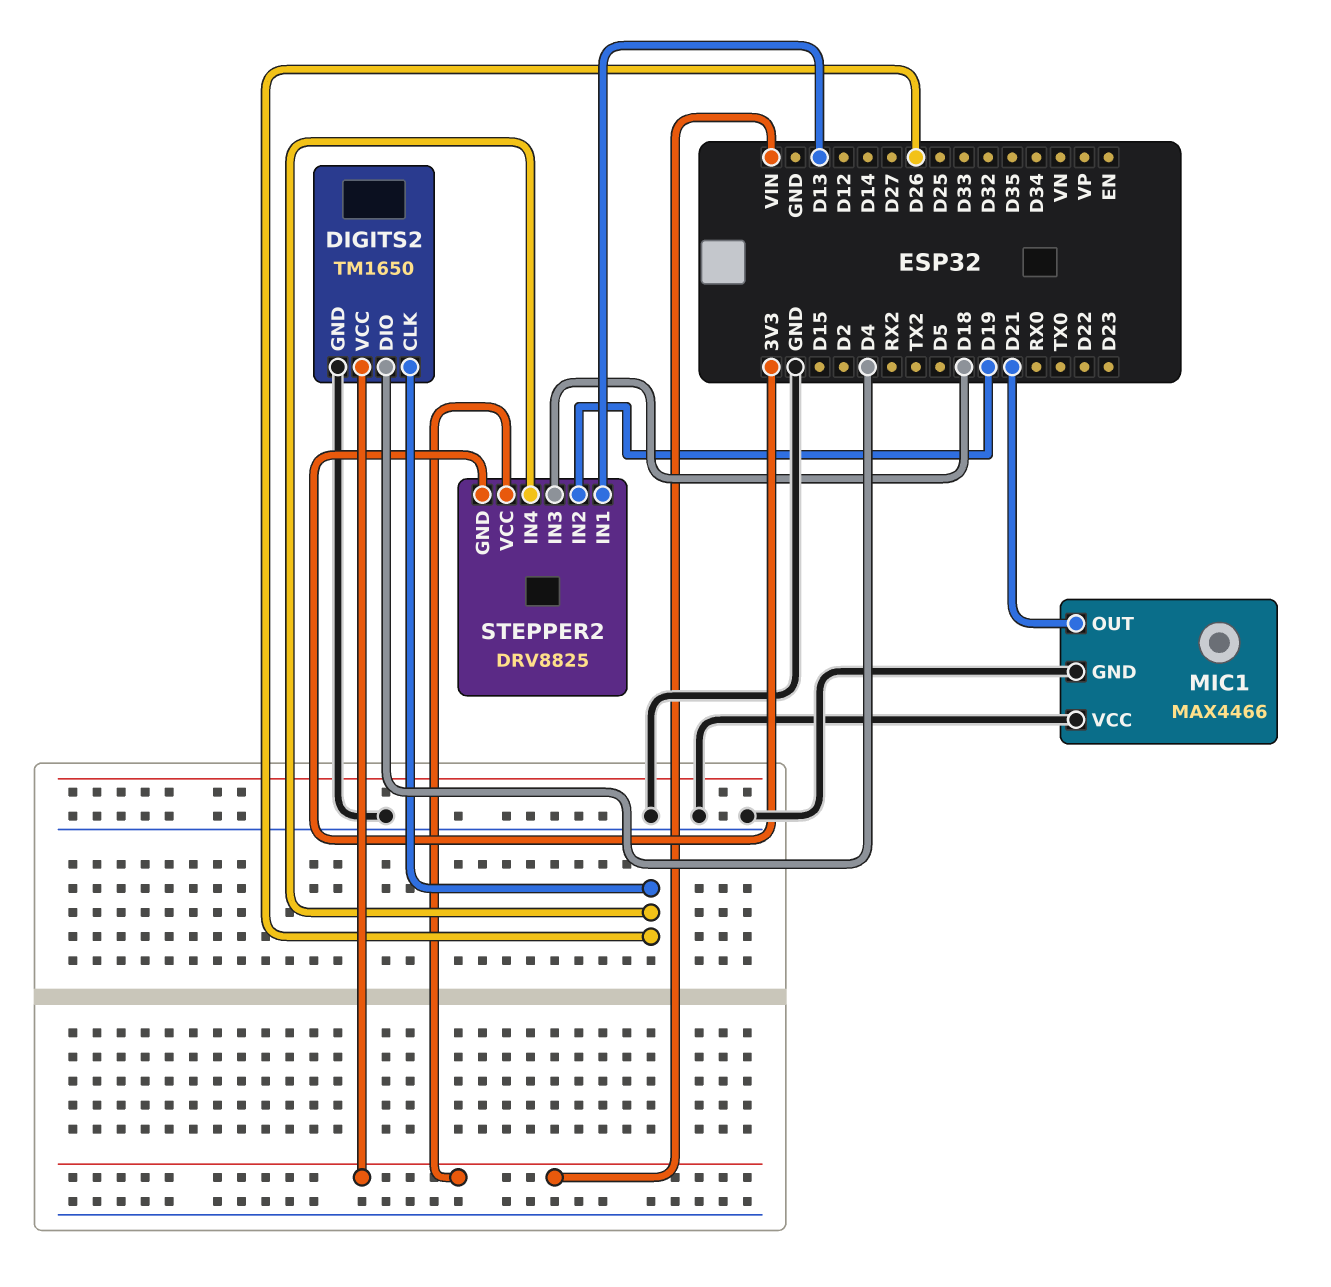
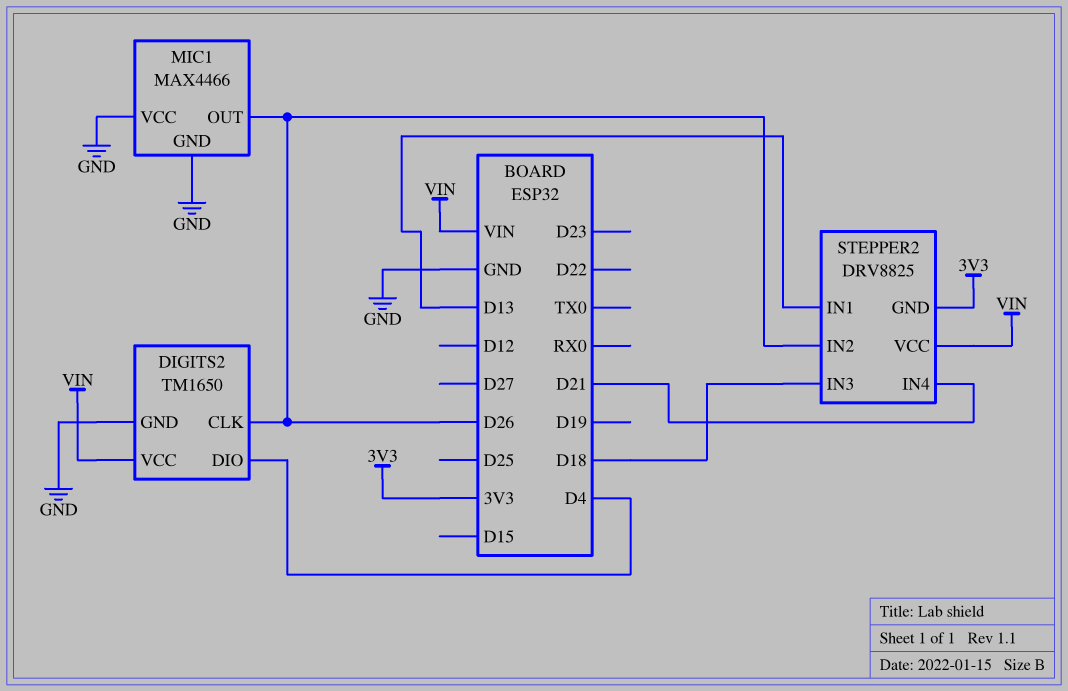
MIC1 pin OUT: D21 -> D26
STEPPER2 pin IN2: D19 -> D26
STEPPER2 pin IN4: D26 -> D21

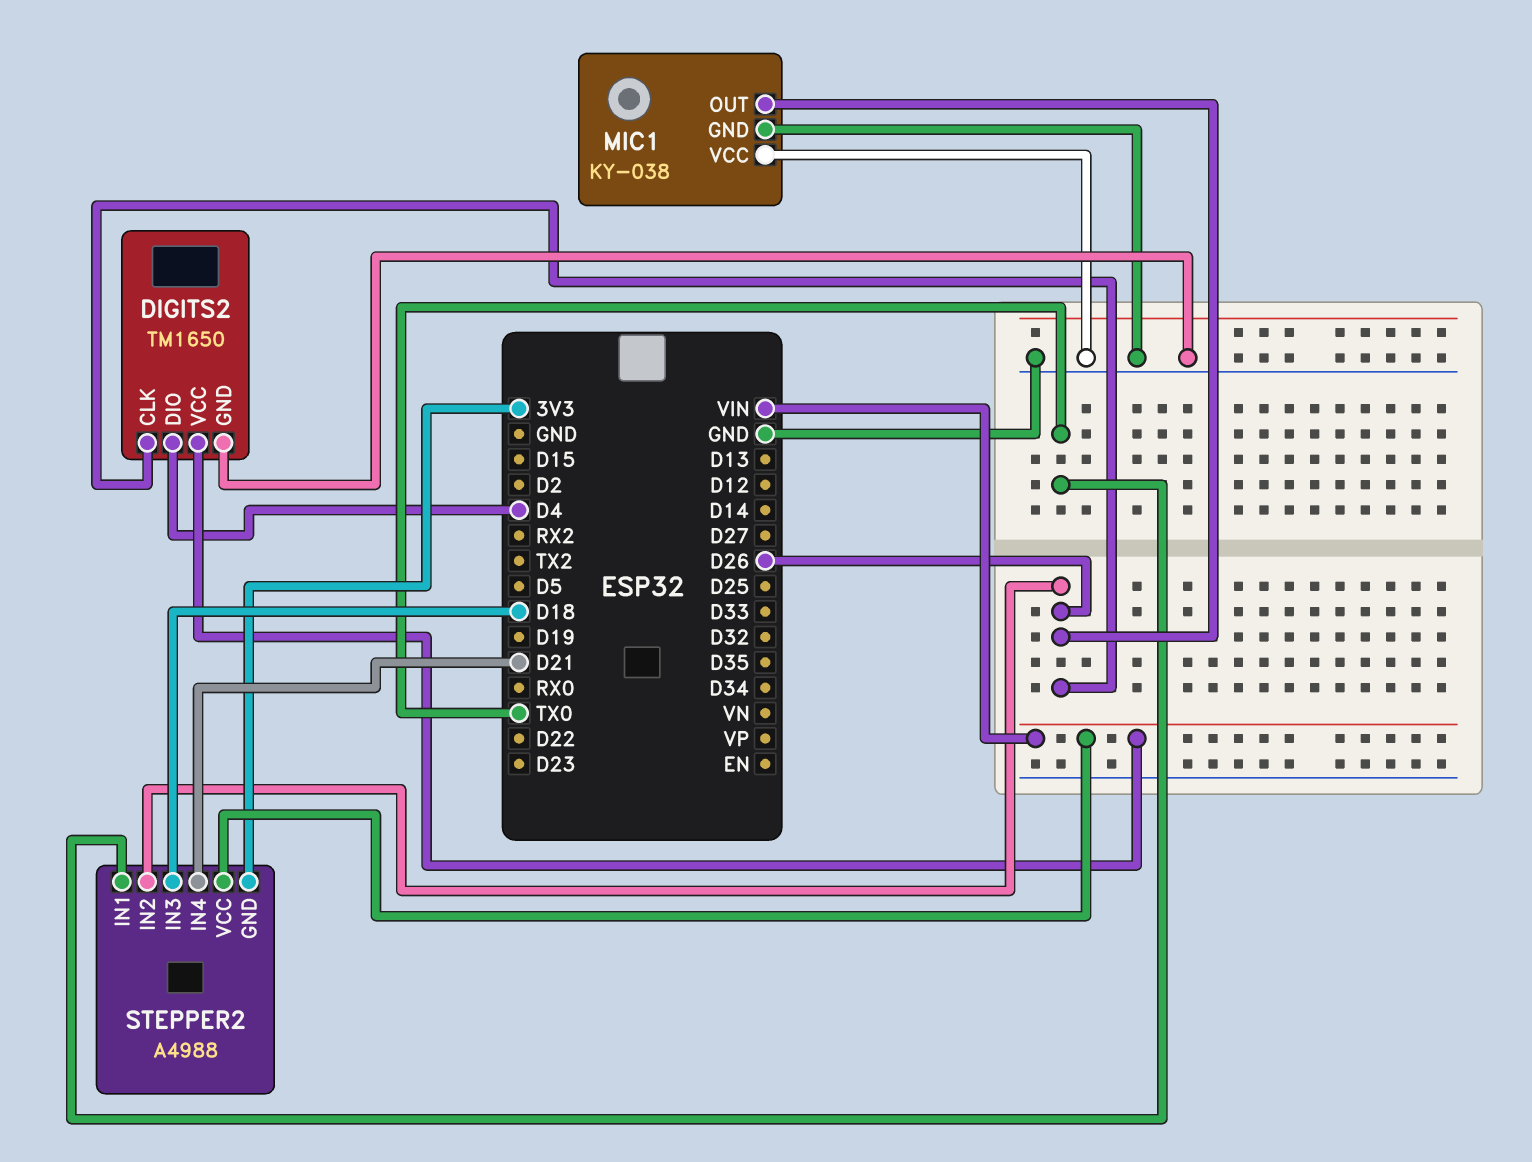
MIC1: MAX4466 -> KY-038
STEPPER2: DRV8825 -> A4988
STEPPER2 pin IN1: D13 -> TX0

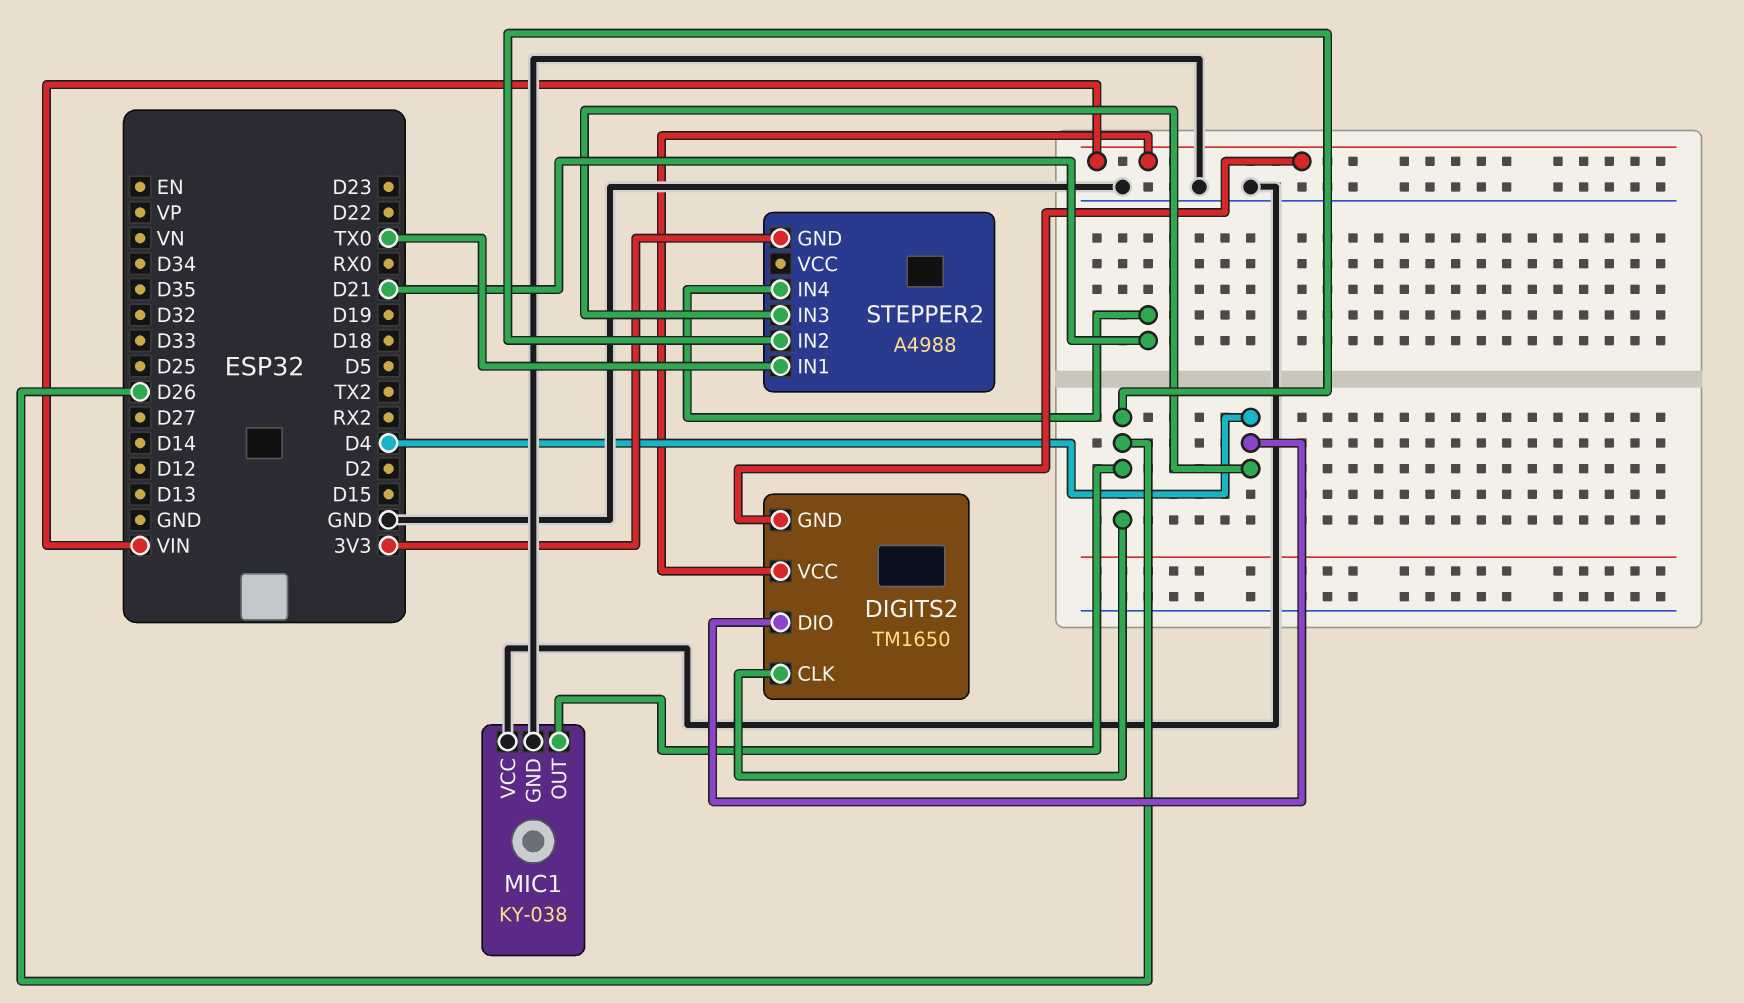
DIGITS2 pin GND: GND -> VIN
STEPPER2 pin IN3: D18 -> D4
STEPPER2 pin VCC: VIN -> none

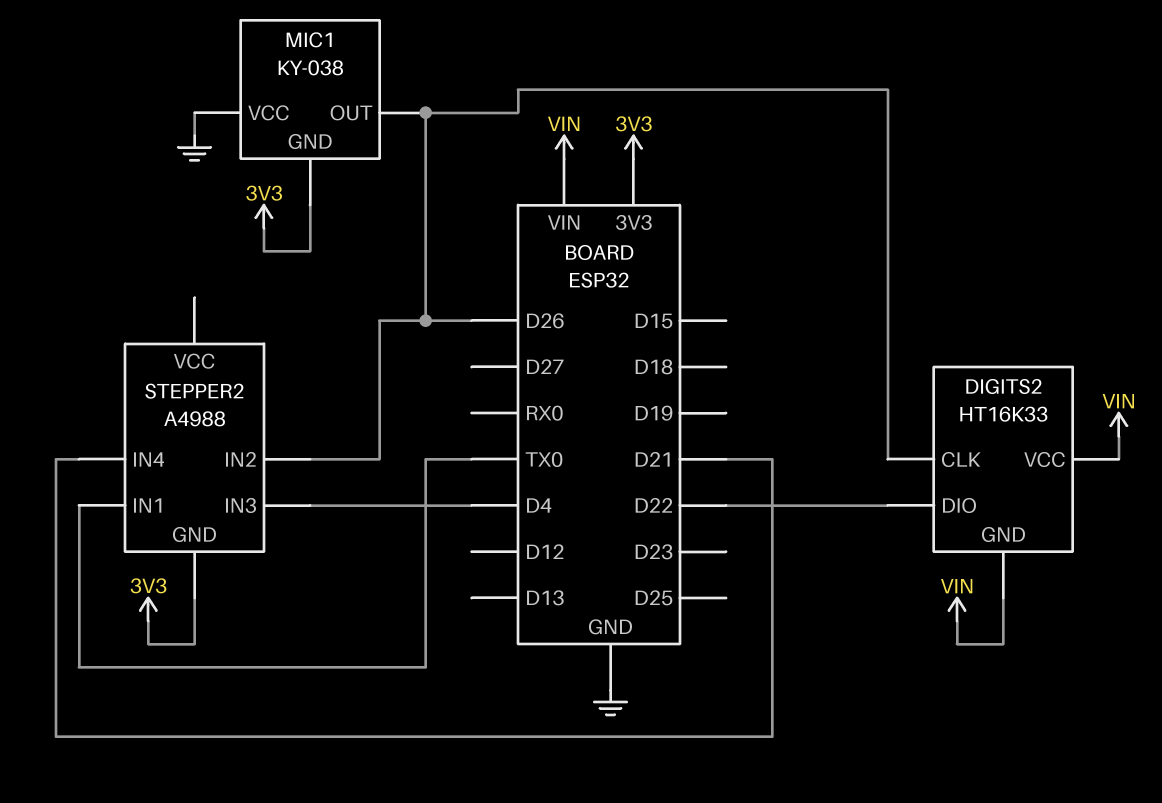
DIGITS2: TM1650 -> HT16K33
DIGITS2 pin DIO: D4 -> D22
MIC1 pin GND: GND -> 3V3

